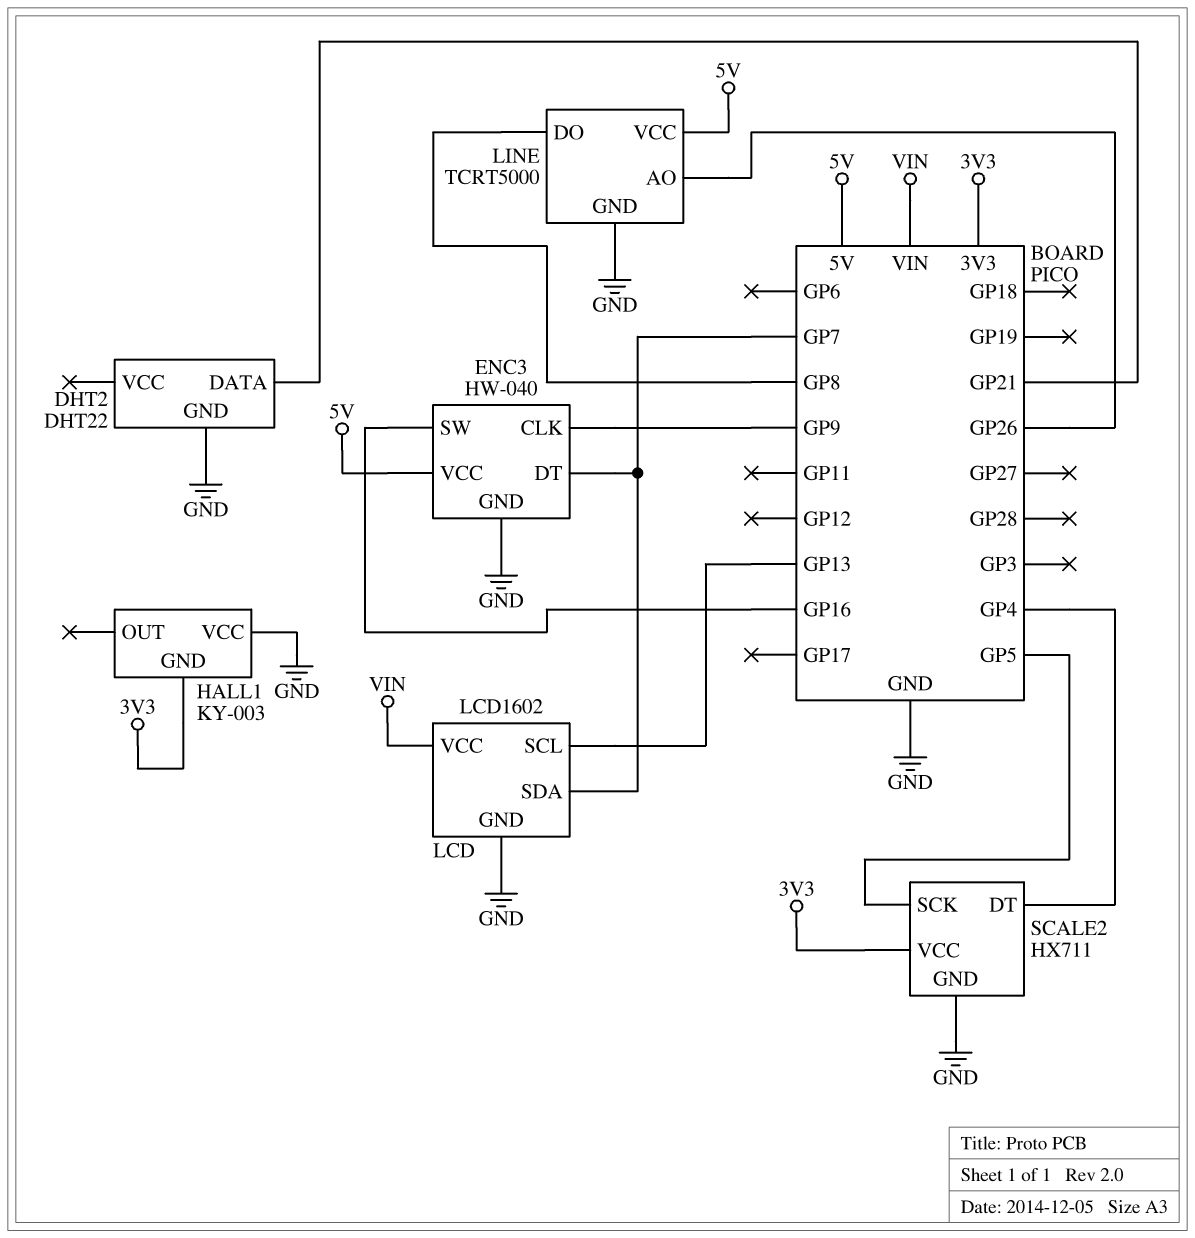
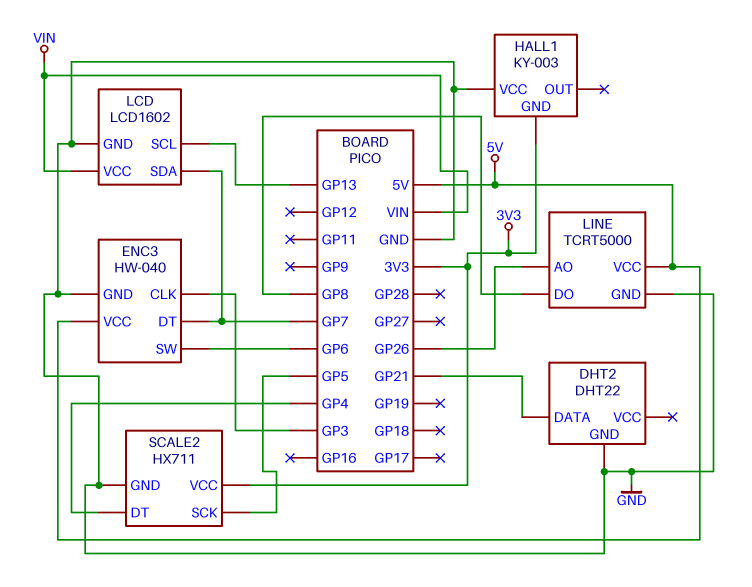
ENC3 pin CLK: GP9 -> GP3
ENC3 pin SW: GP16 -> GP6

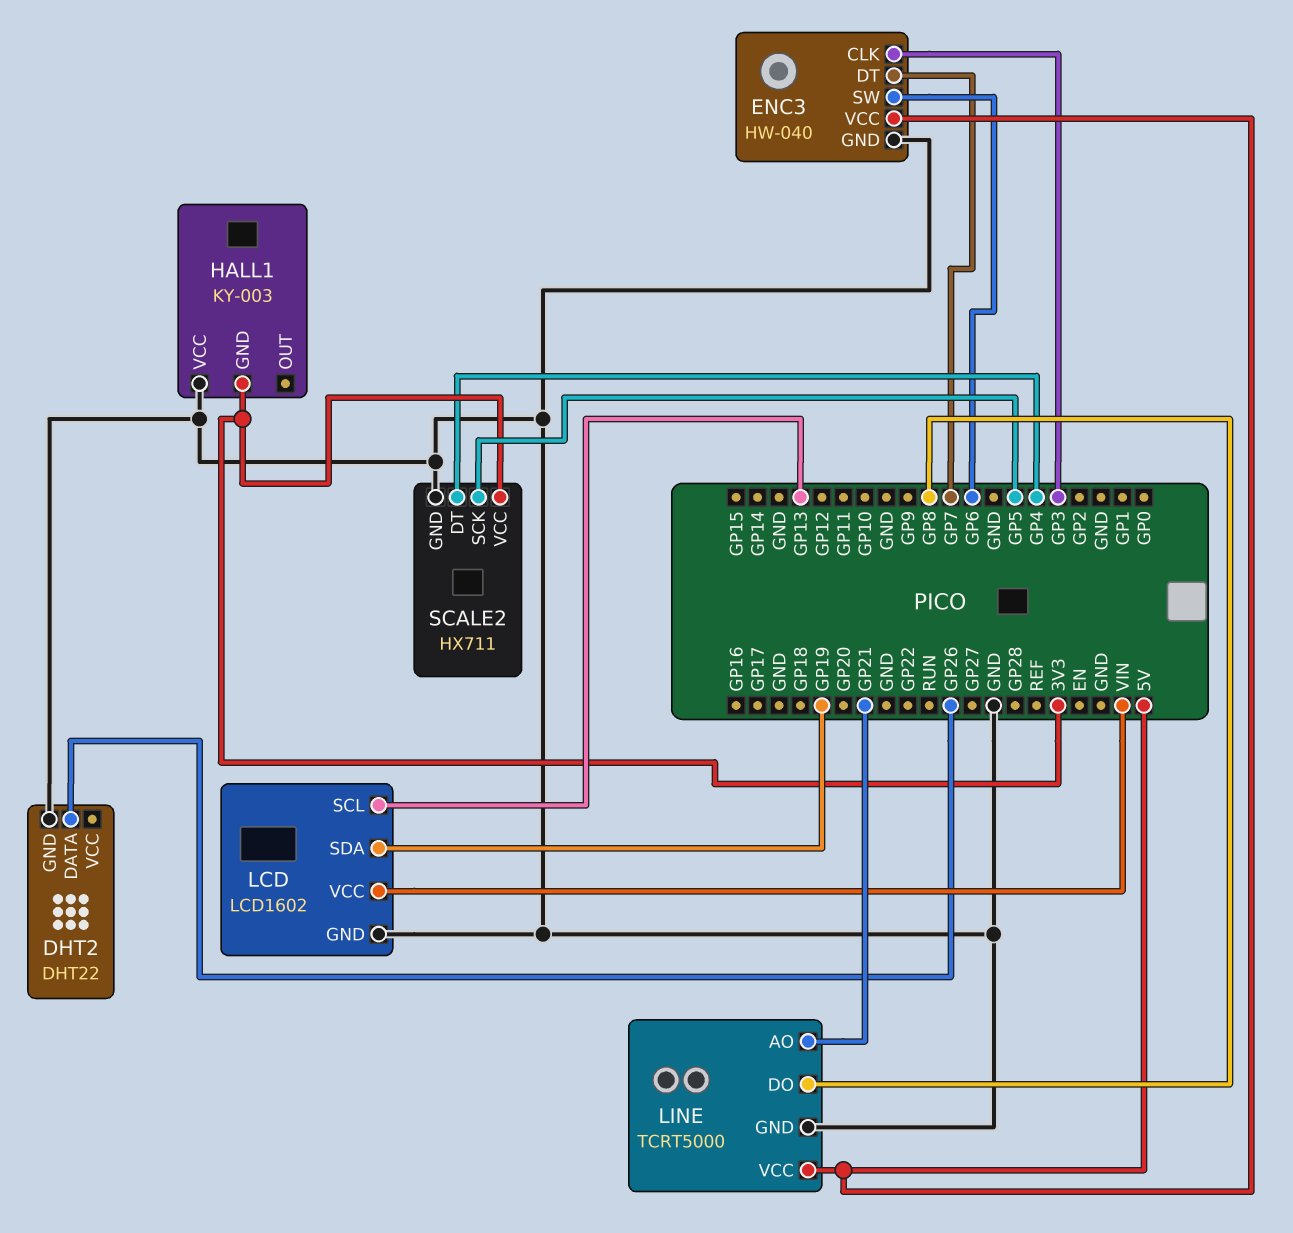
DHT2 pin DATA: GP21 -> GP26
LCD pin SDA: GP7 -> GP19
LINE pin AO: GP26 -> GP21

